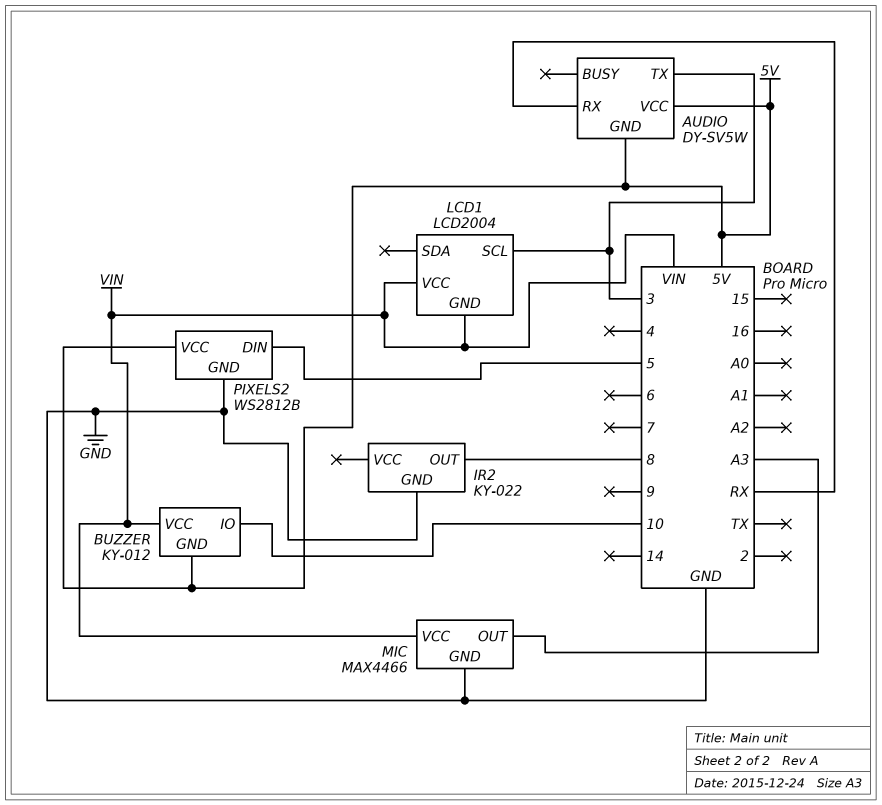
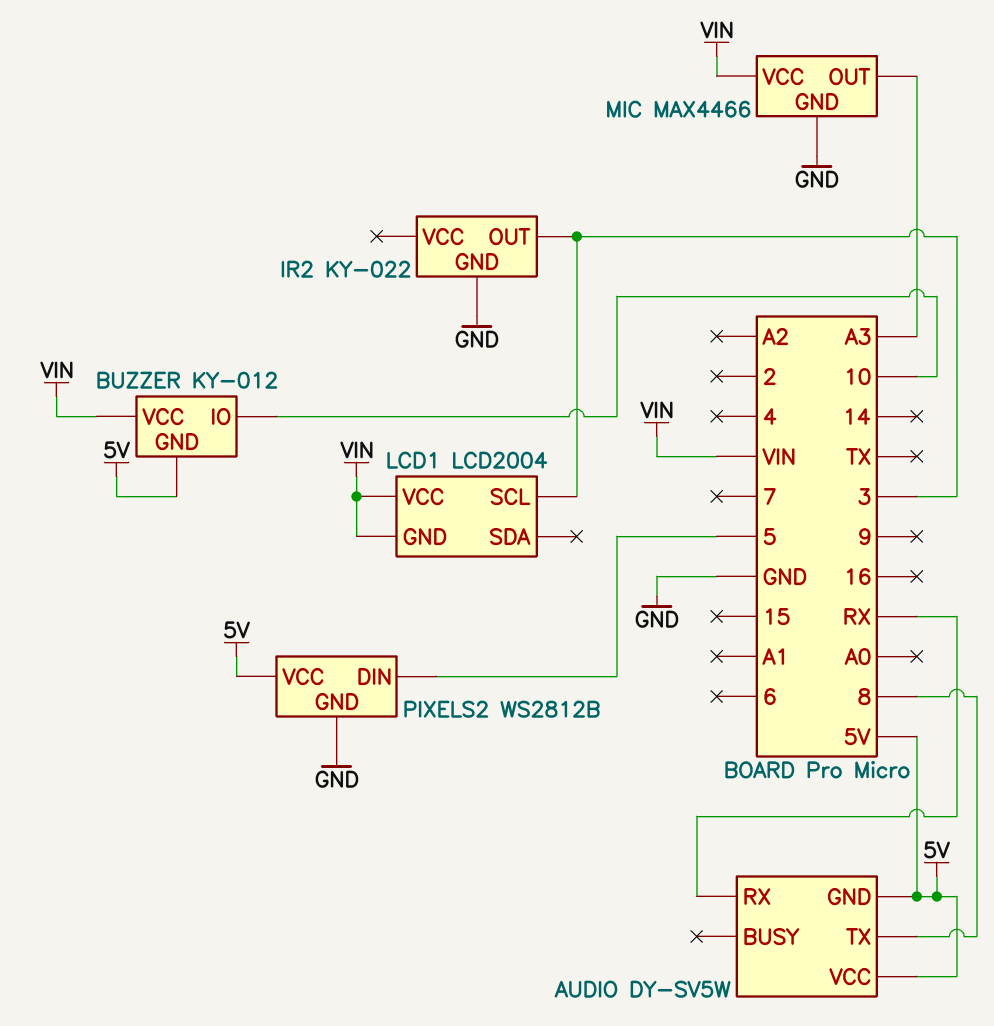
AUDIO pin TX: 3 -> 8
IR2 pin OUT: 8 -> 3

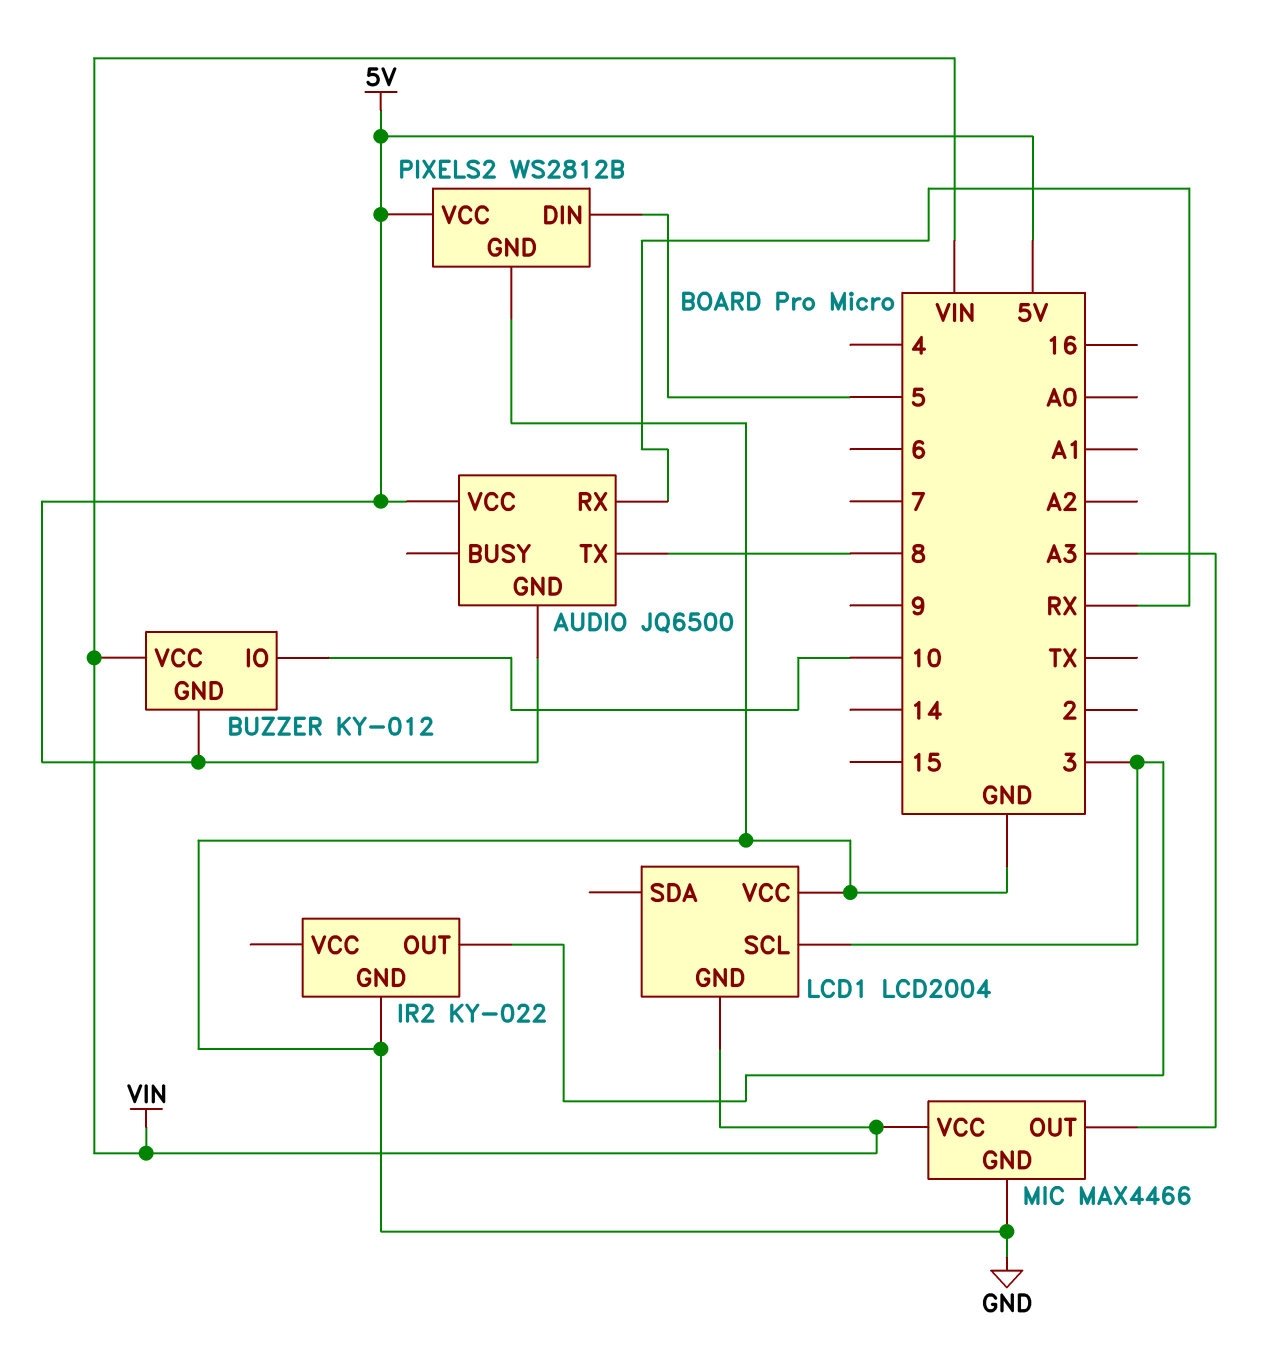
AUDIO: DY-SV5W -> JQ6500
LCD1 pin VCC: VIN -> GND

